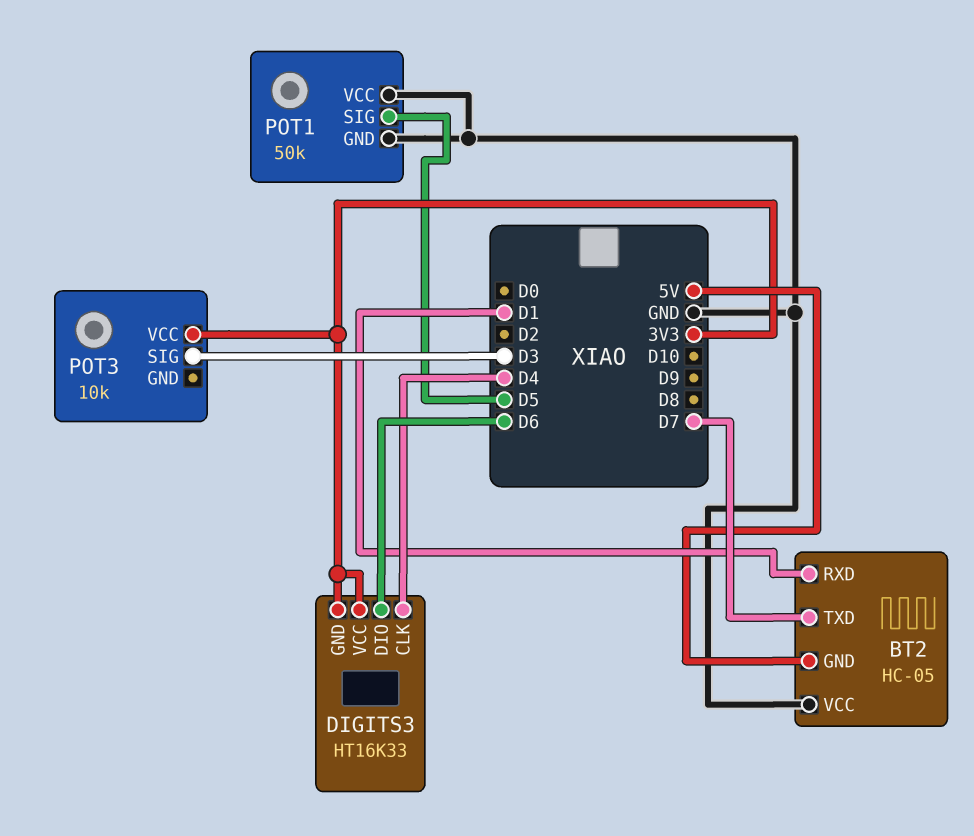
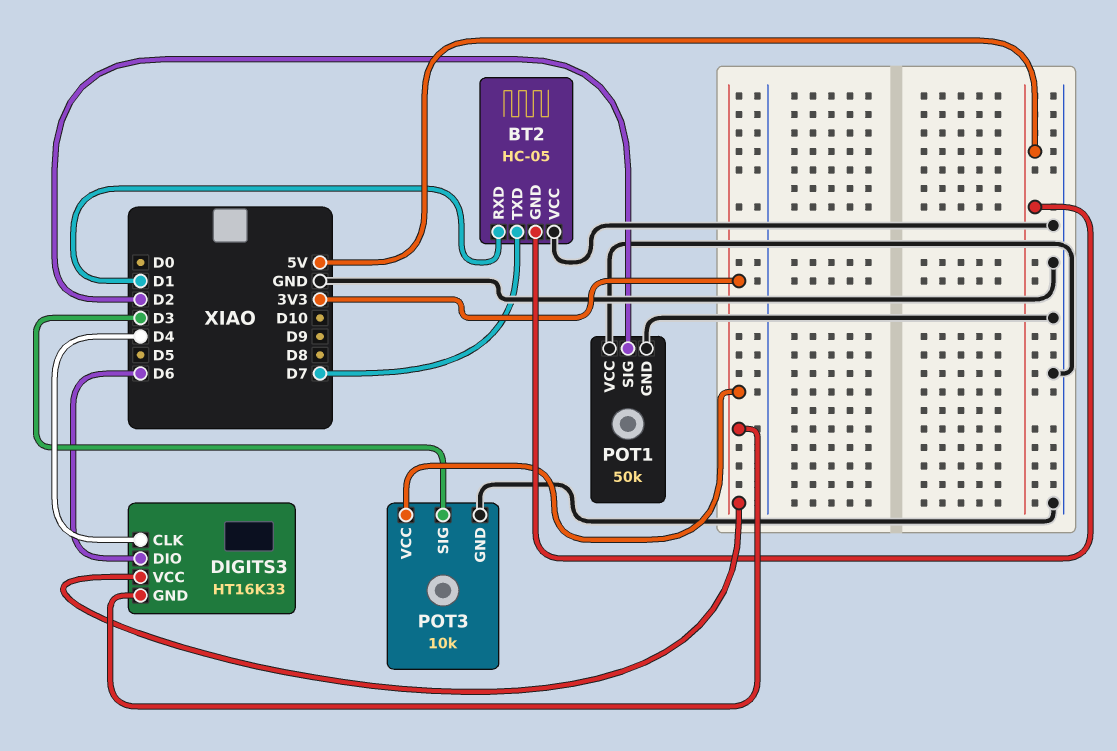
POT1 pin SIG: D5 -> D2
POT3 pin GND: none -> GND

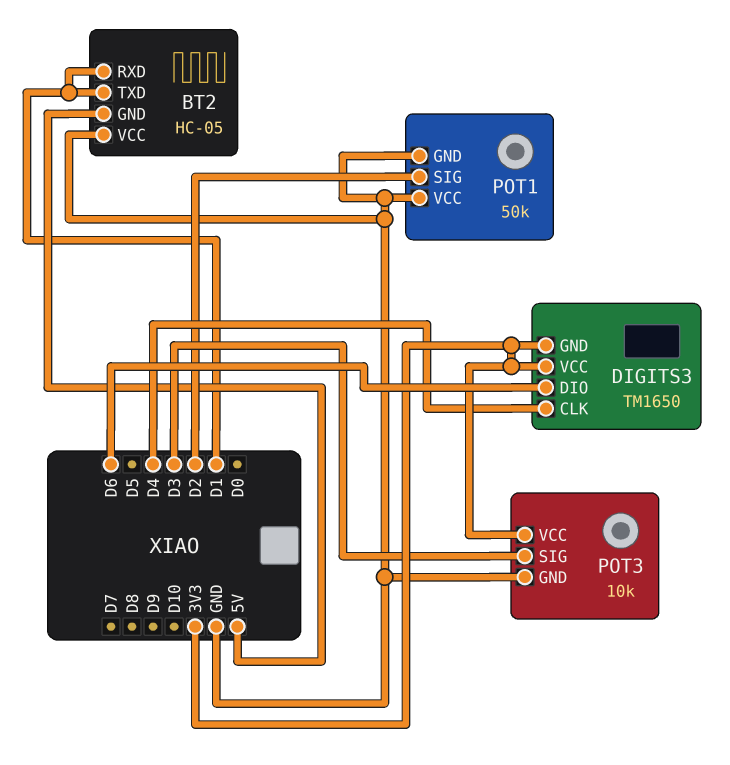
BT2 pin TXD: D7 -> D1
DIGITS3: HT16K33 -> TM1650

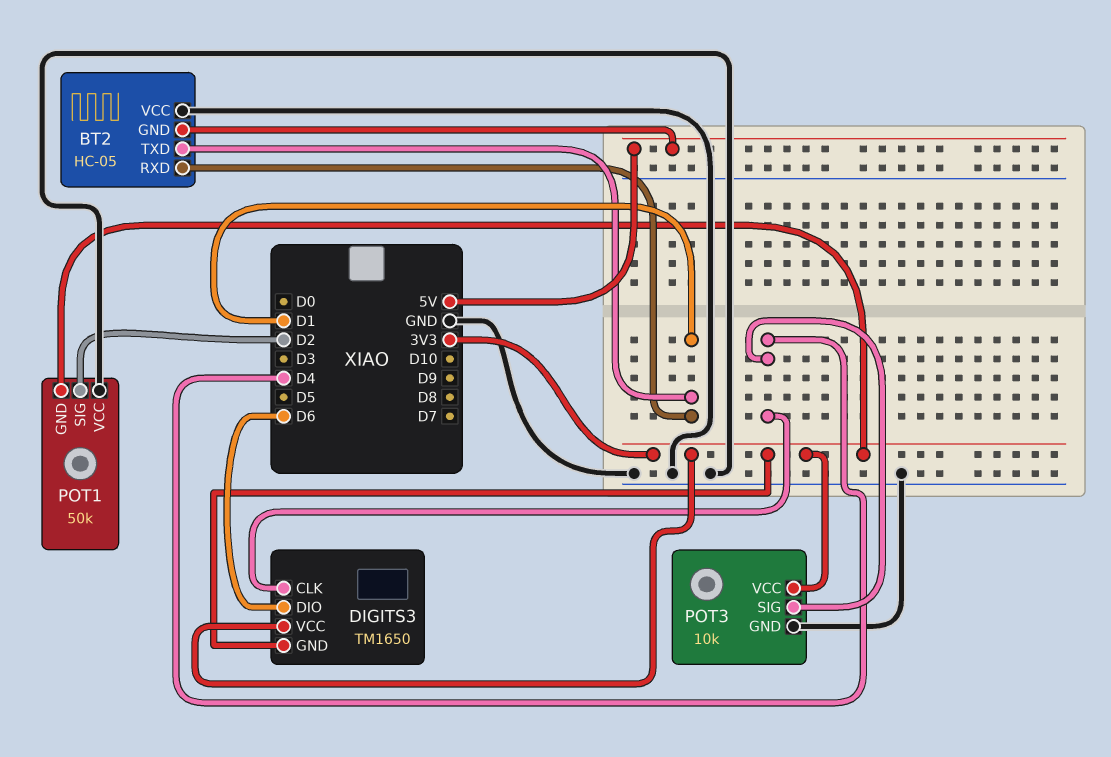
POT1 pin GND: GND -> 3V3
POT3 pin SIG: D3 -> D4

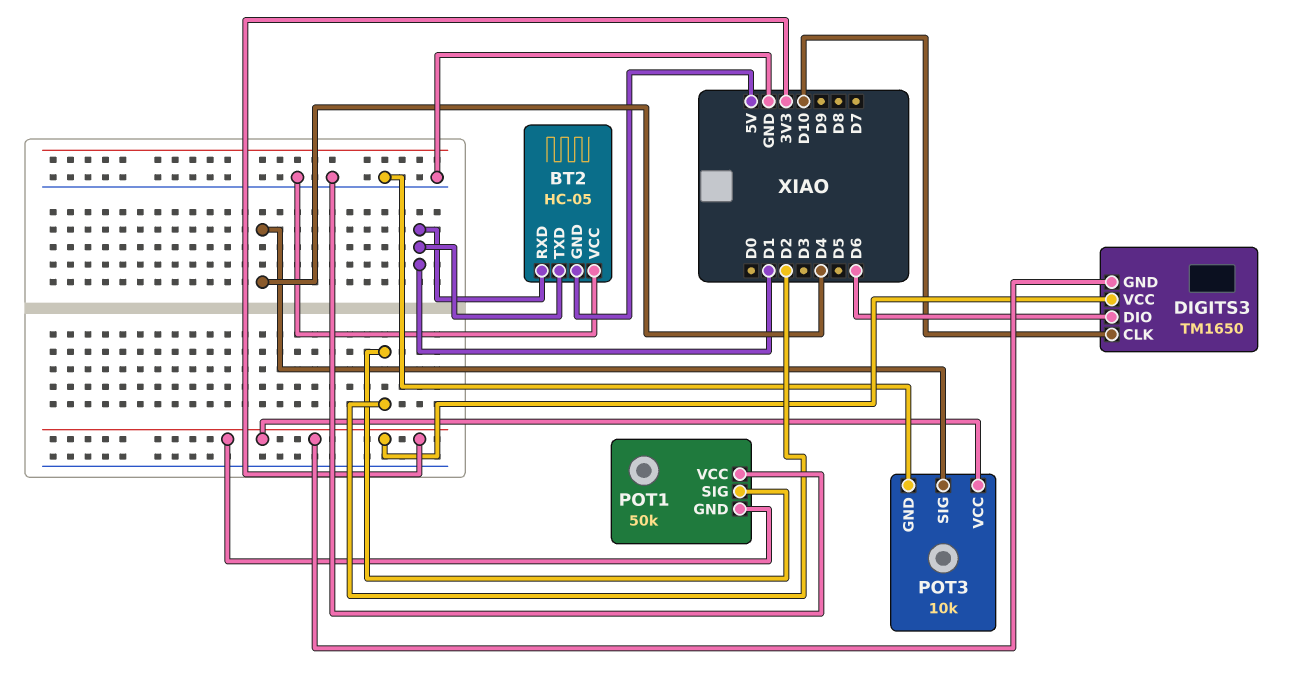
DIGITS3 pin CLK: D4 -> D10

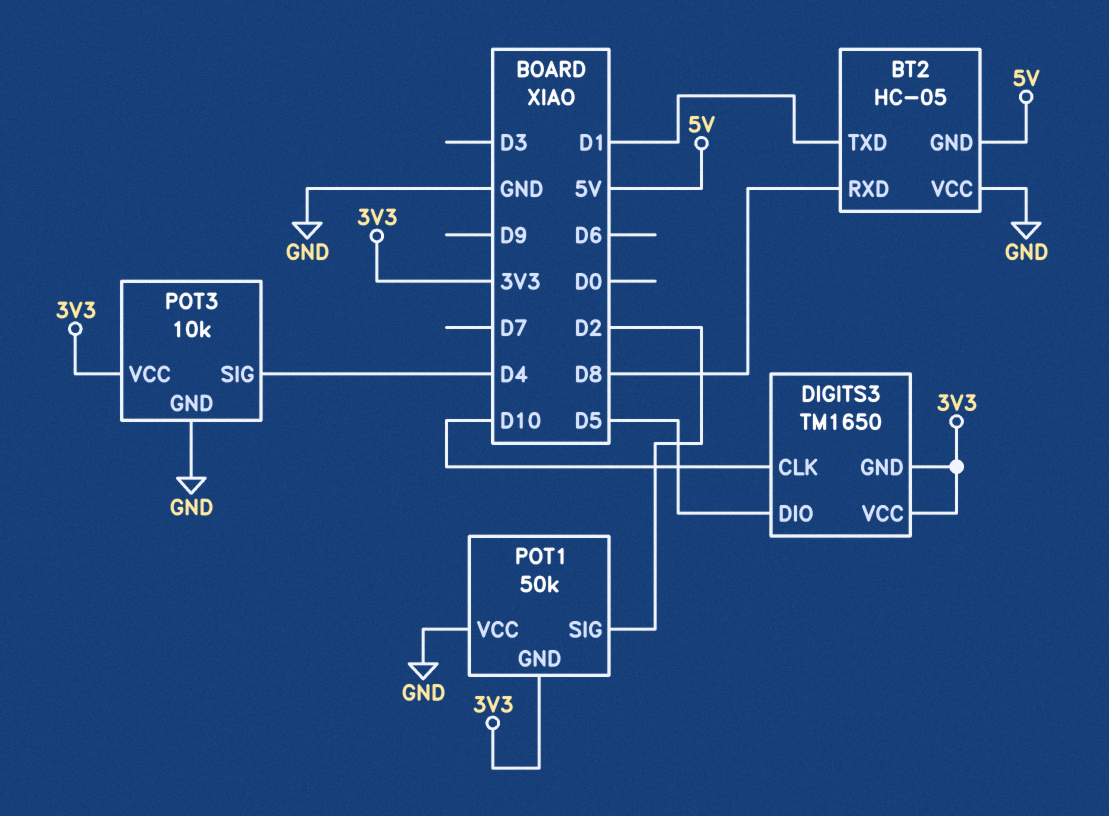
BT2 pin RXD: D1 -> D8
DIGITS3 pin DIO: D6 -> D5

